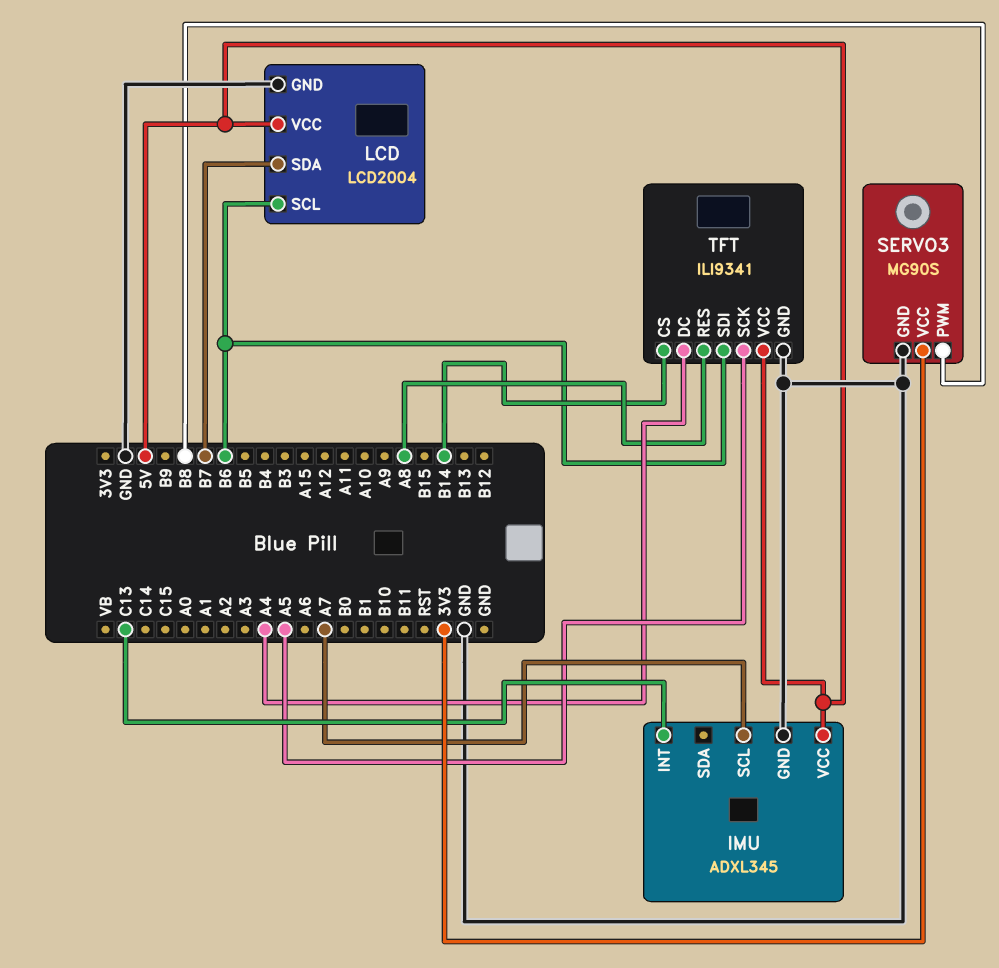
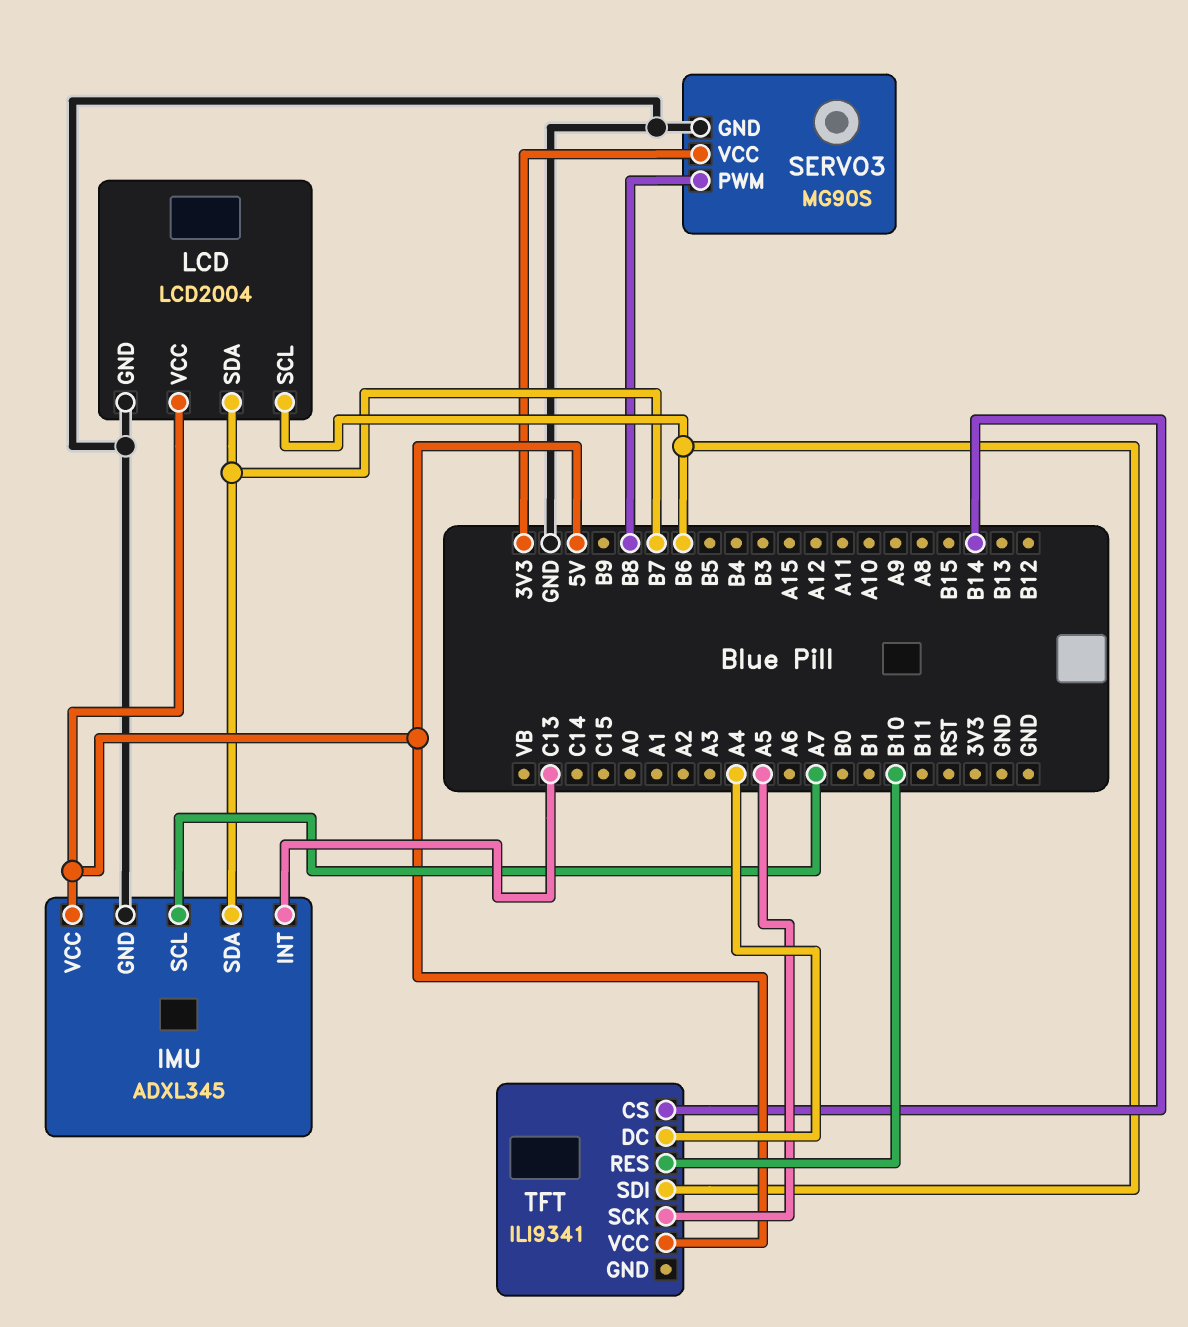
IMU pin SDA: none -> B7
TFT pin GND: GND -> none
TFT pin RES: A8 -> B10

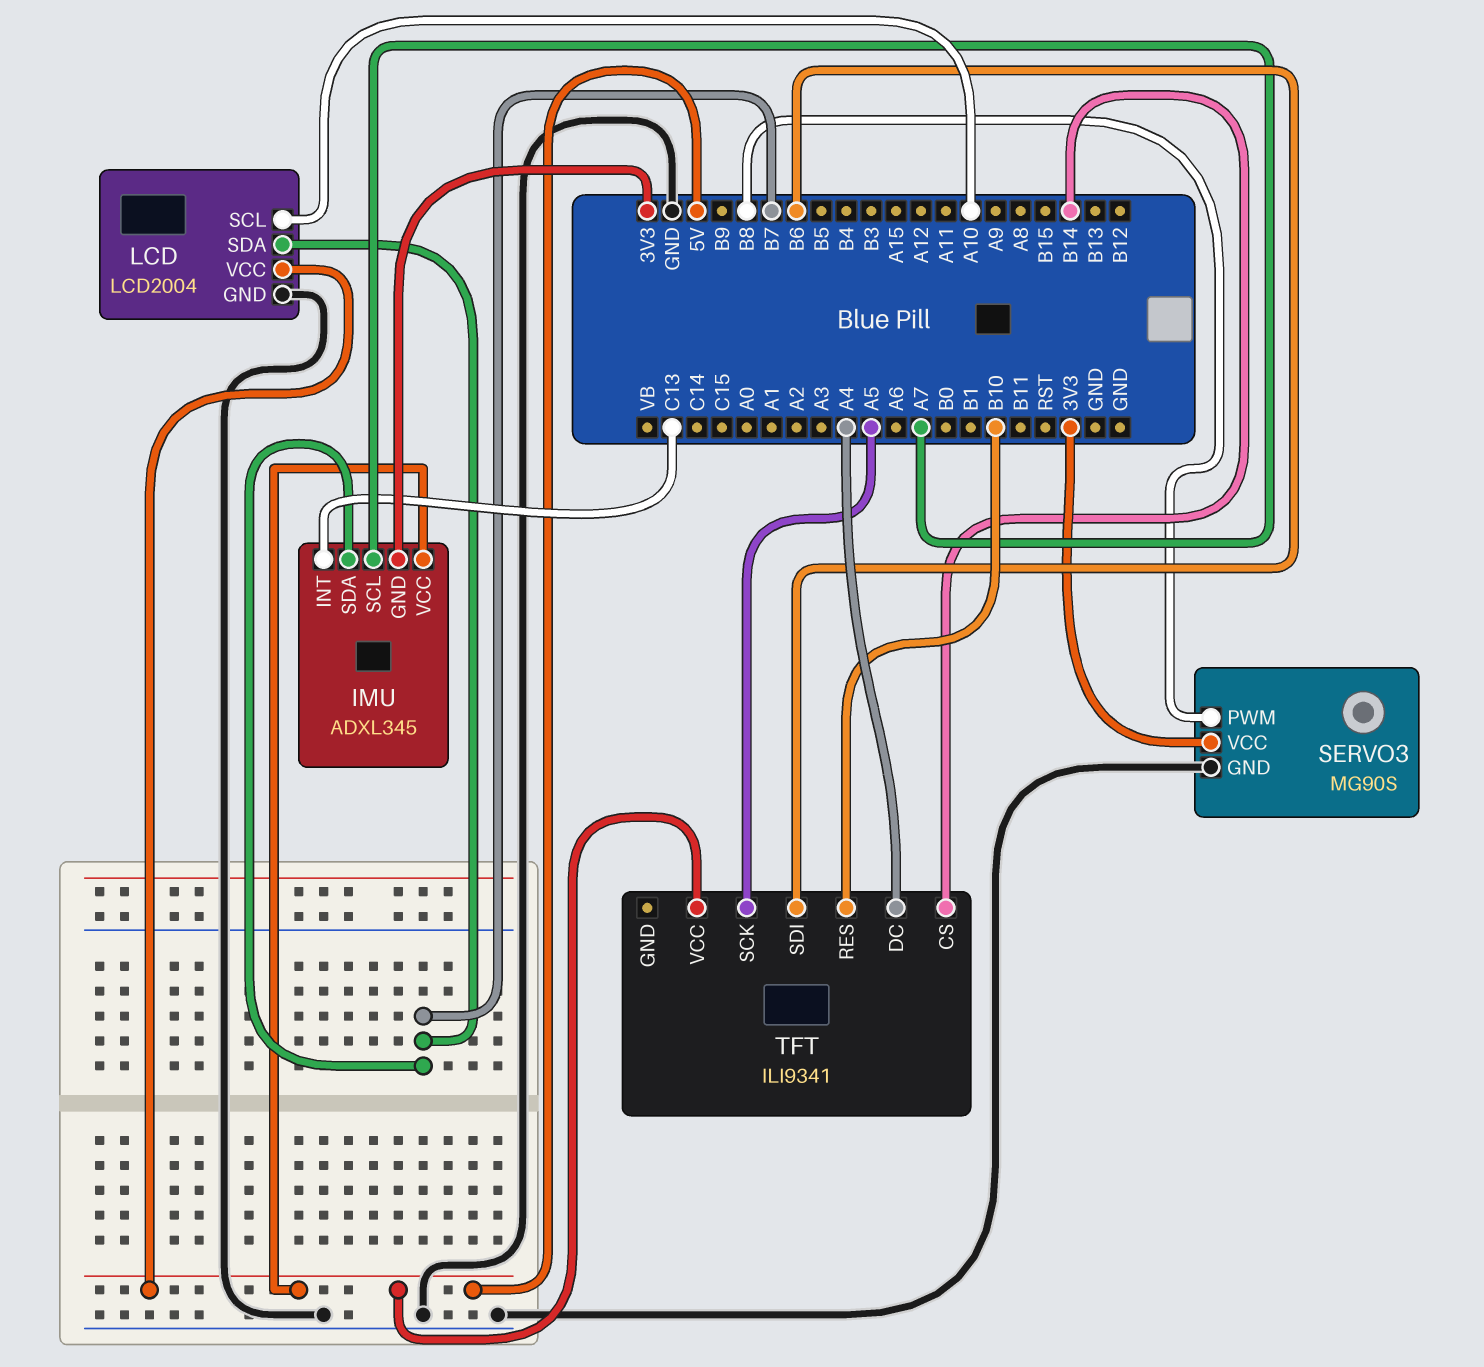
IMU pin GND: GND -> 3V3
LCD pin SCL: B6 -> A10

